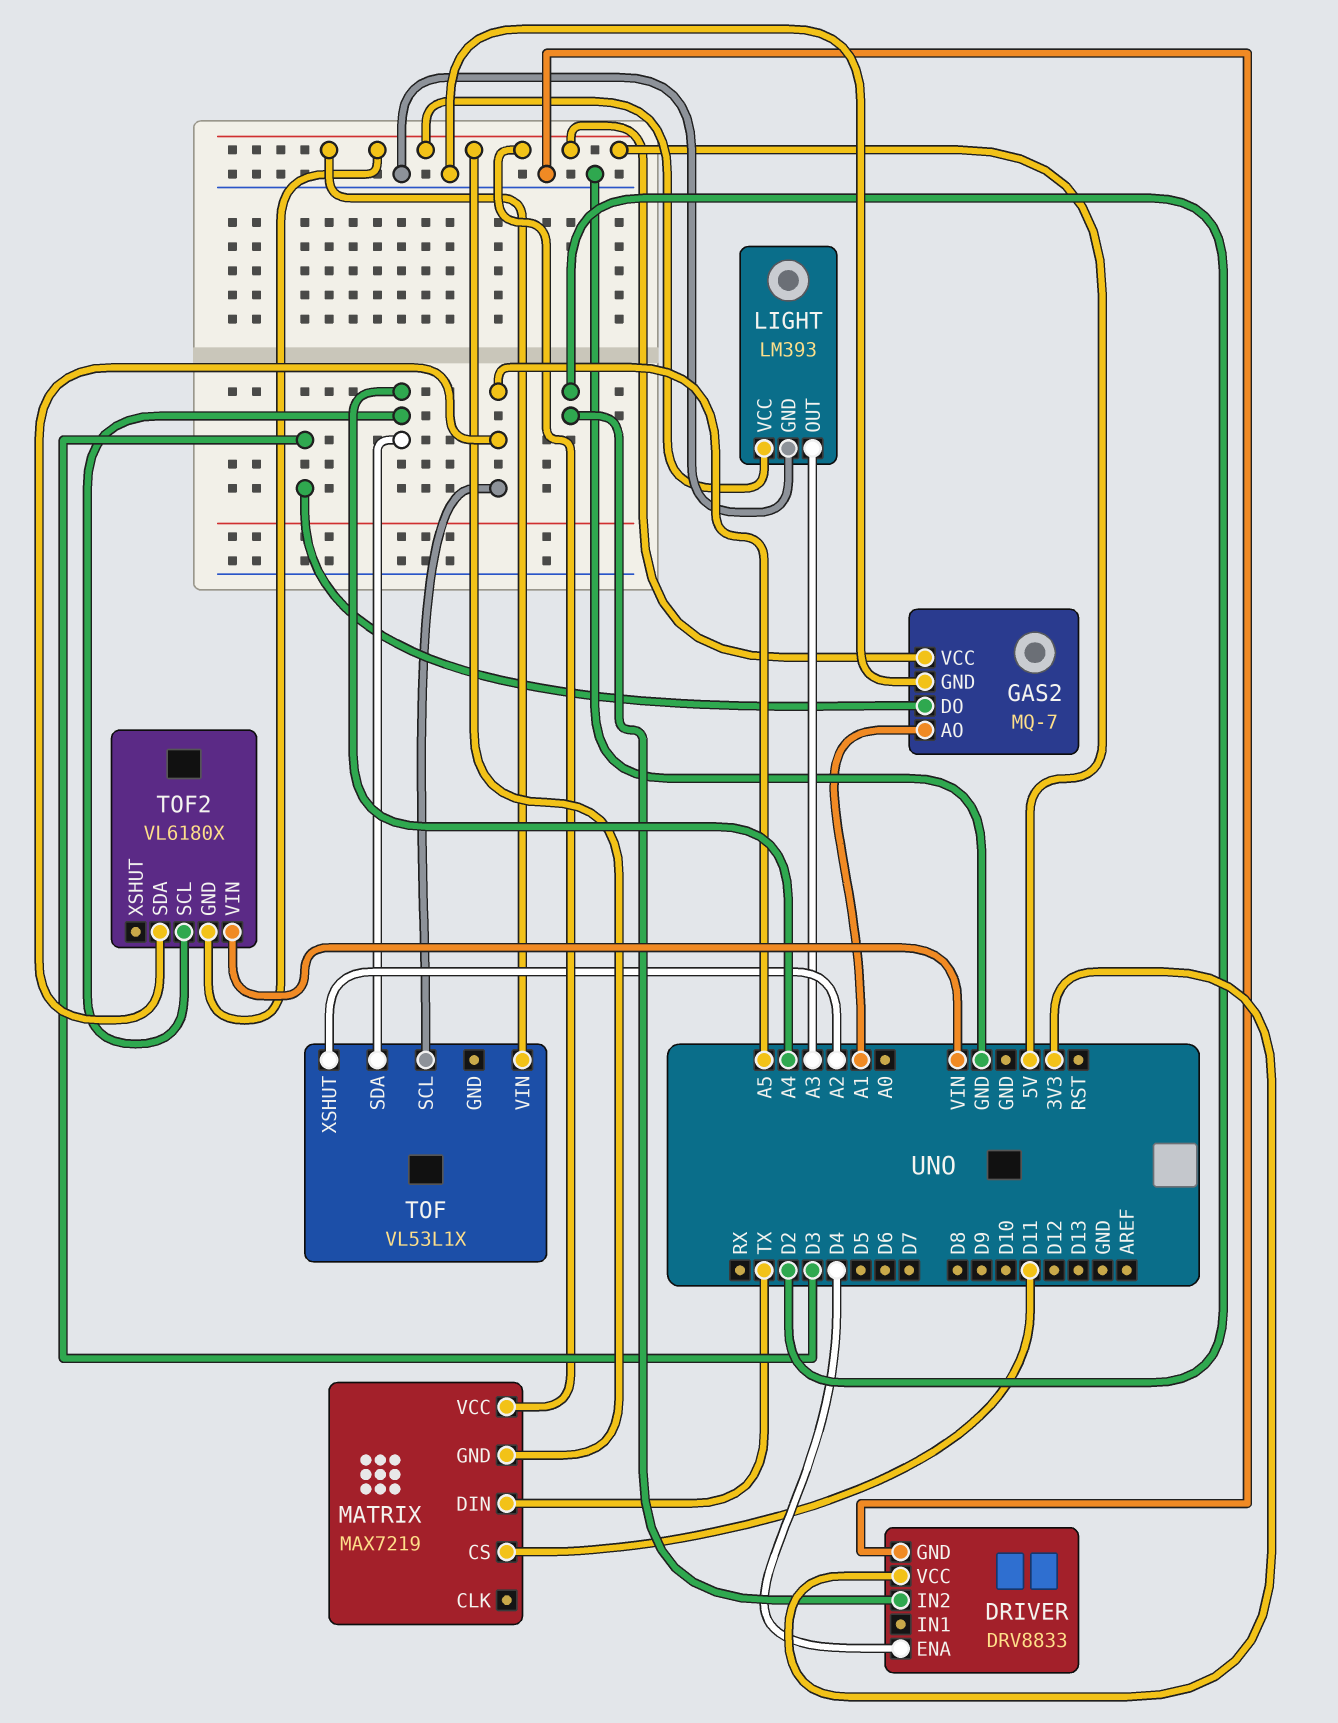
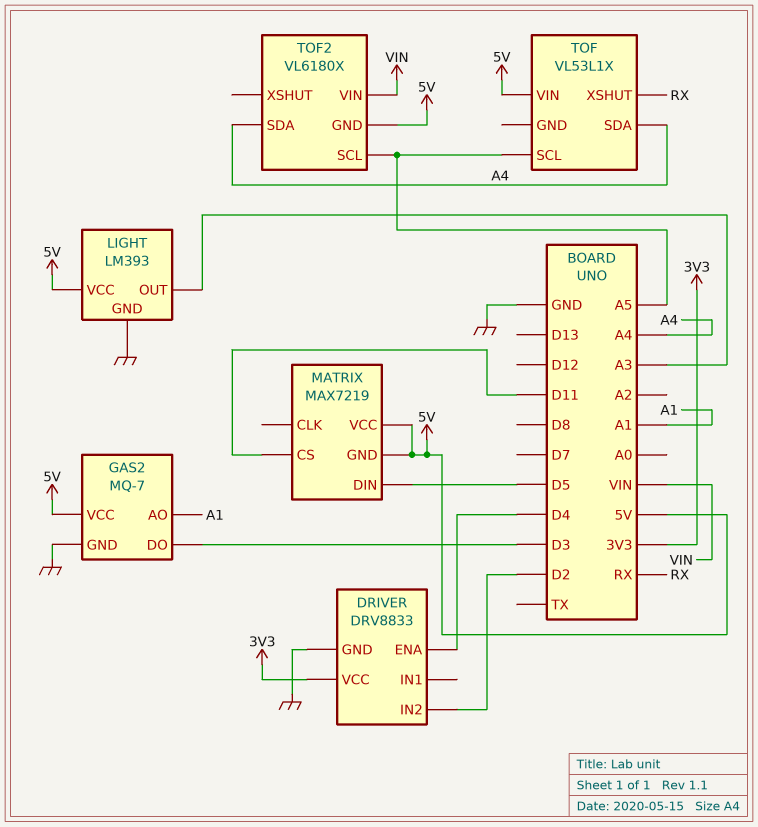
MATRIX pin DIN: TX -> D5
TOF pin XSHUT: A2 -> RX
TOF2 pin SCL: A4 -> A5
TOF2 pin SDA: A5 -> A4

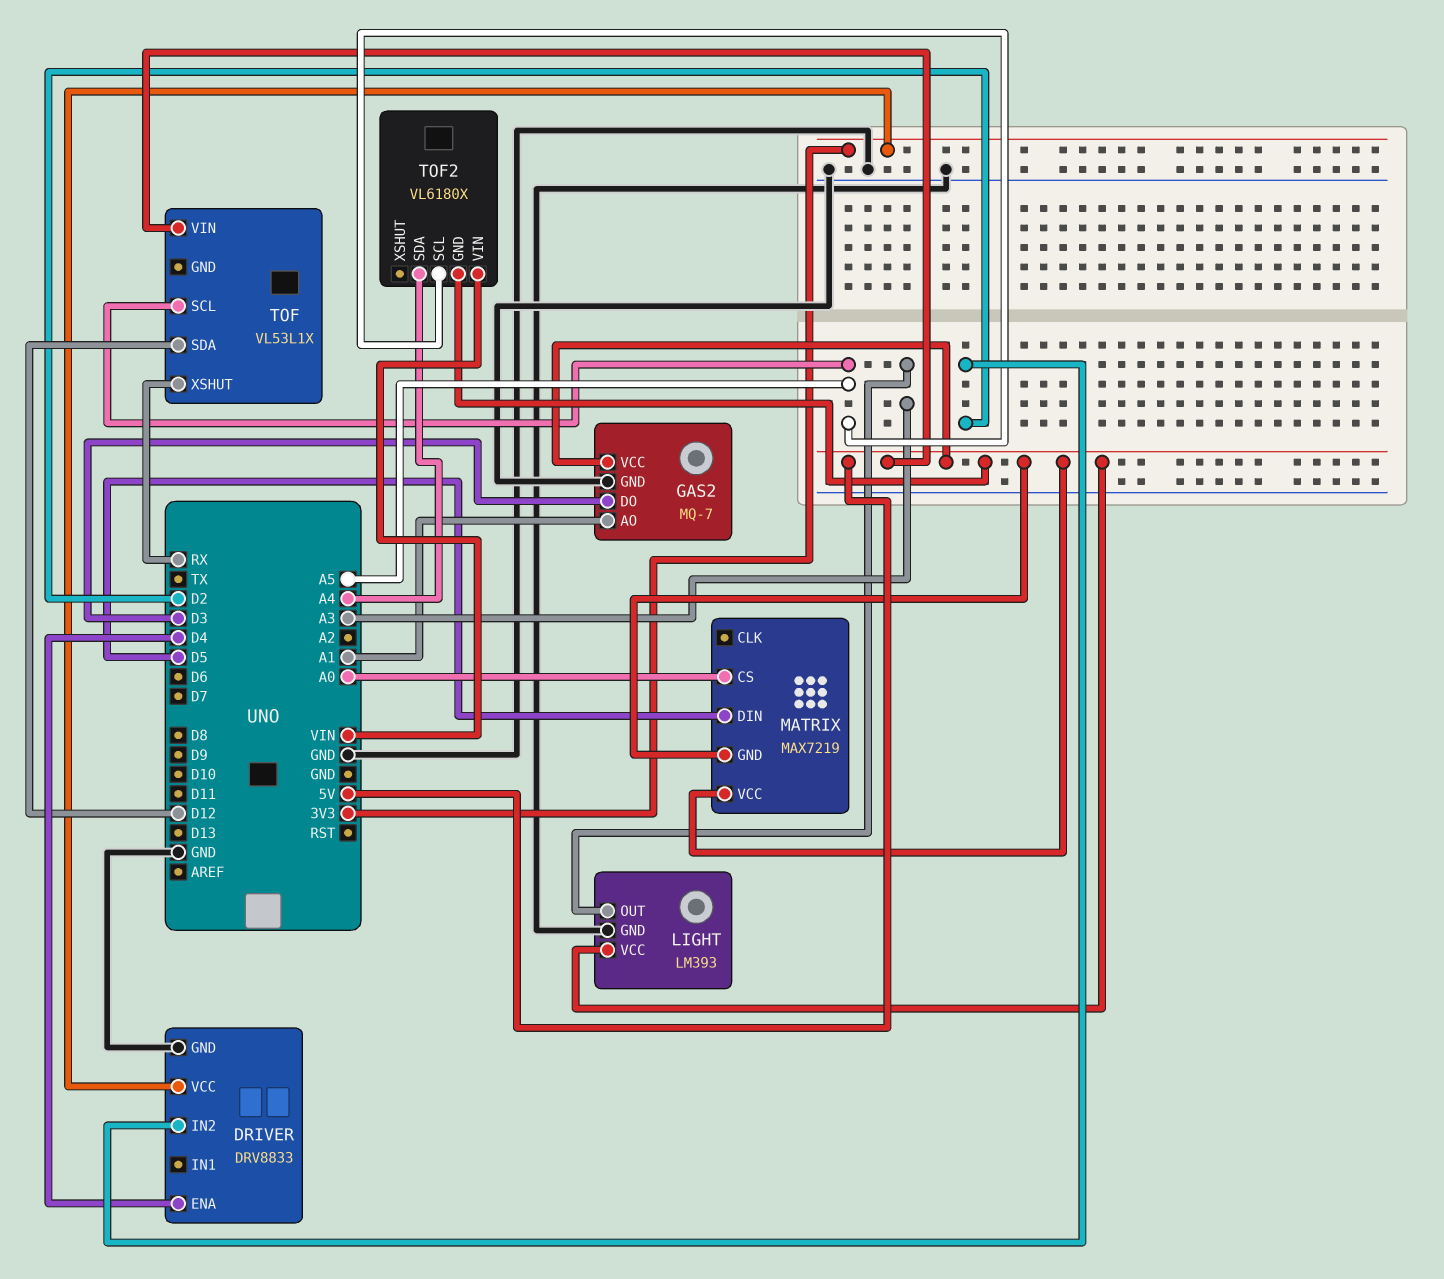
MATRIX pin CS: D11 -> A0
TOF pin SDA: A4 -> D12

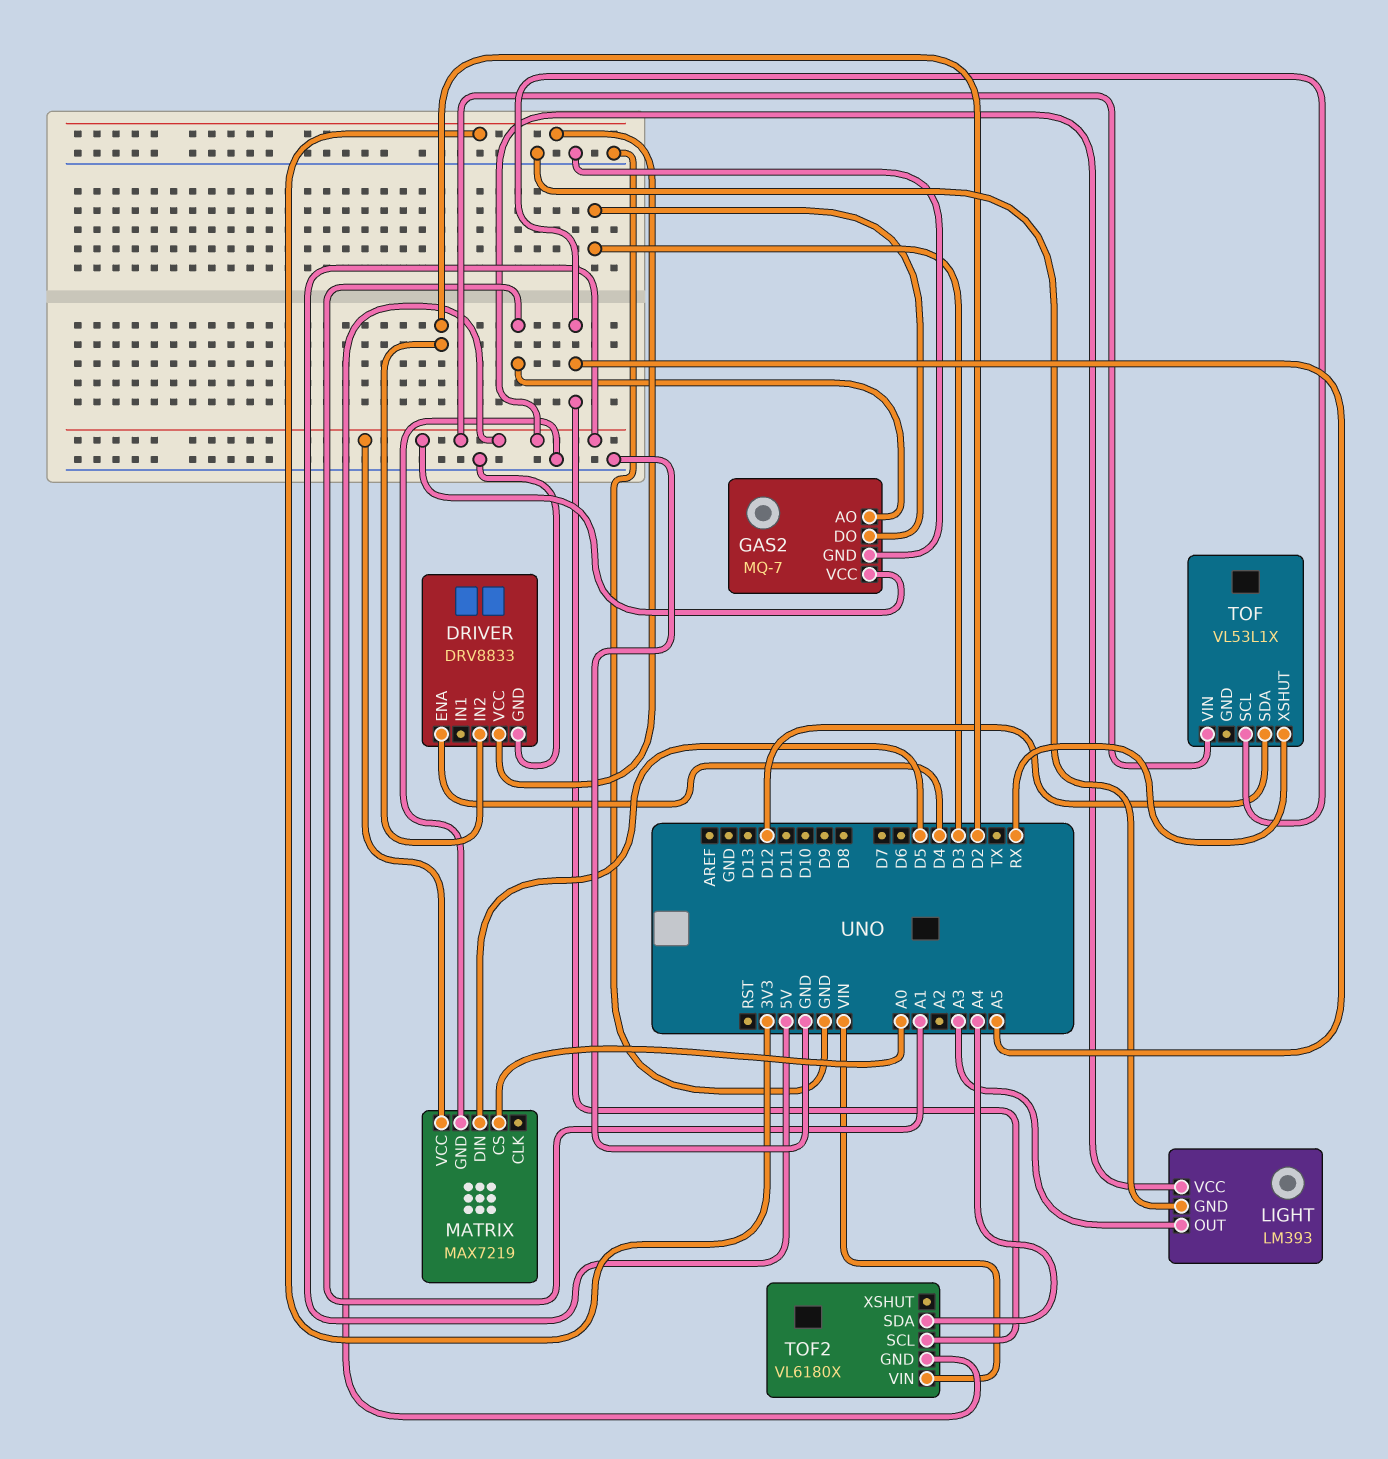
MATRIX pin GND: 5V -> GND

